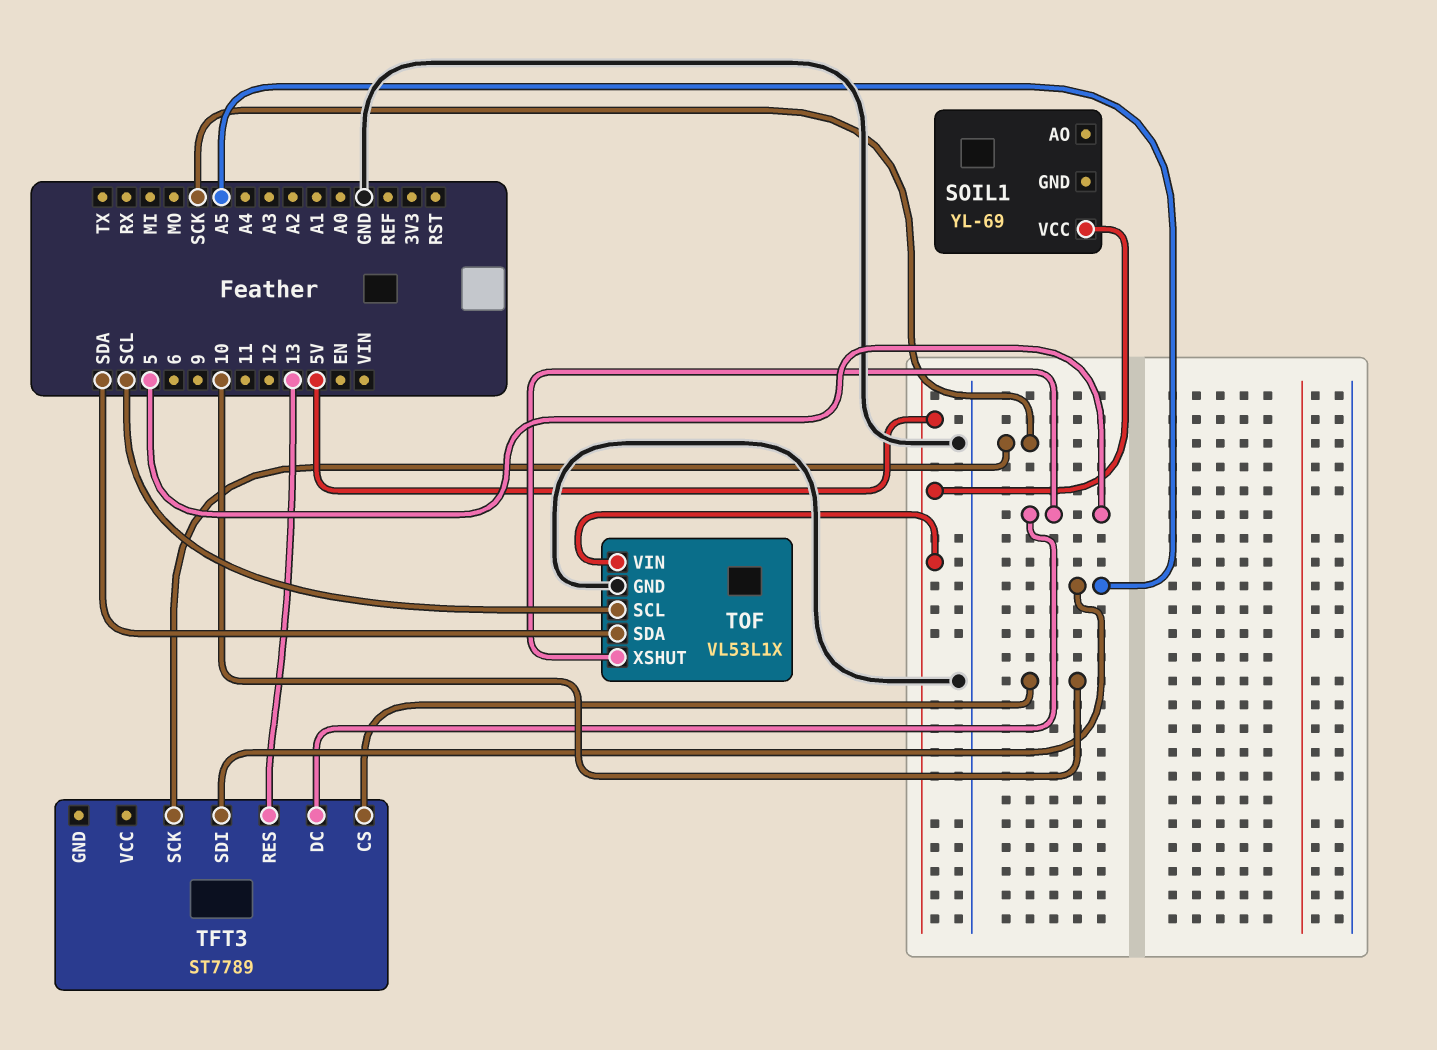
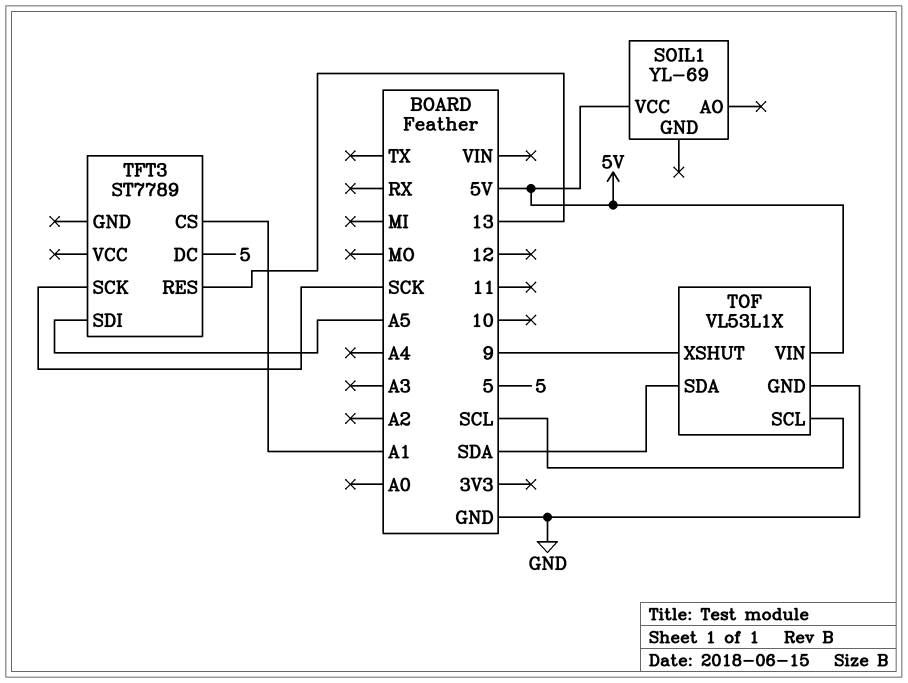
TFT3 pin CS: 10 -> A1
TOF pin XSHUT: 5 -> 9

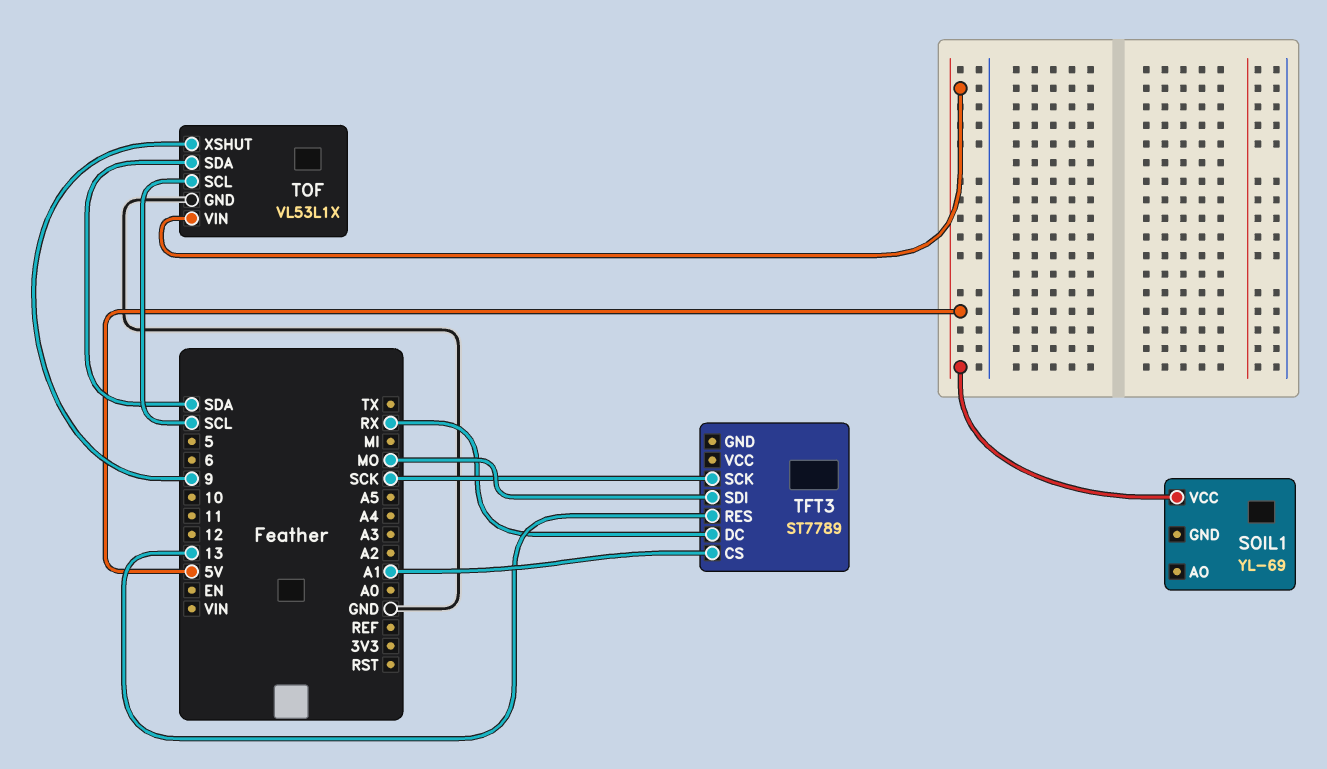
TFT3 pin DC: 5 -> RX
TFT3 pin SDI: A5 -> MO

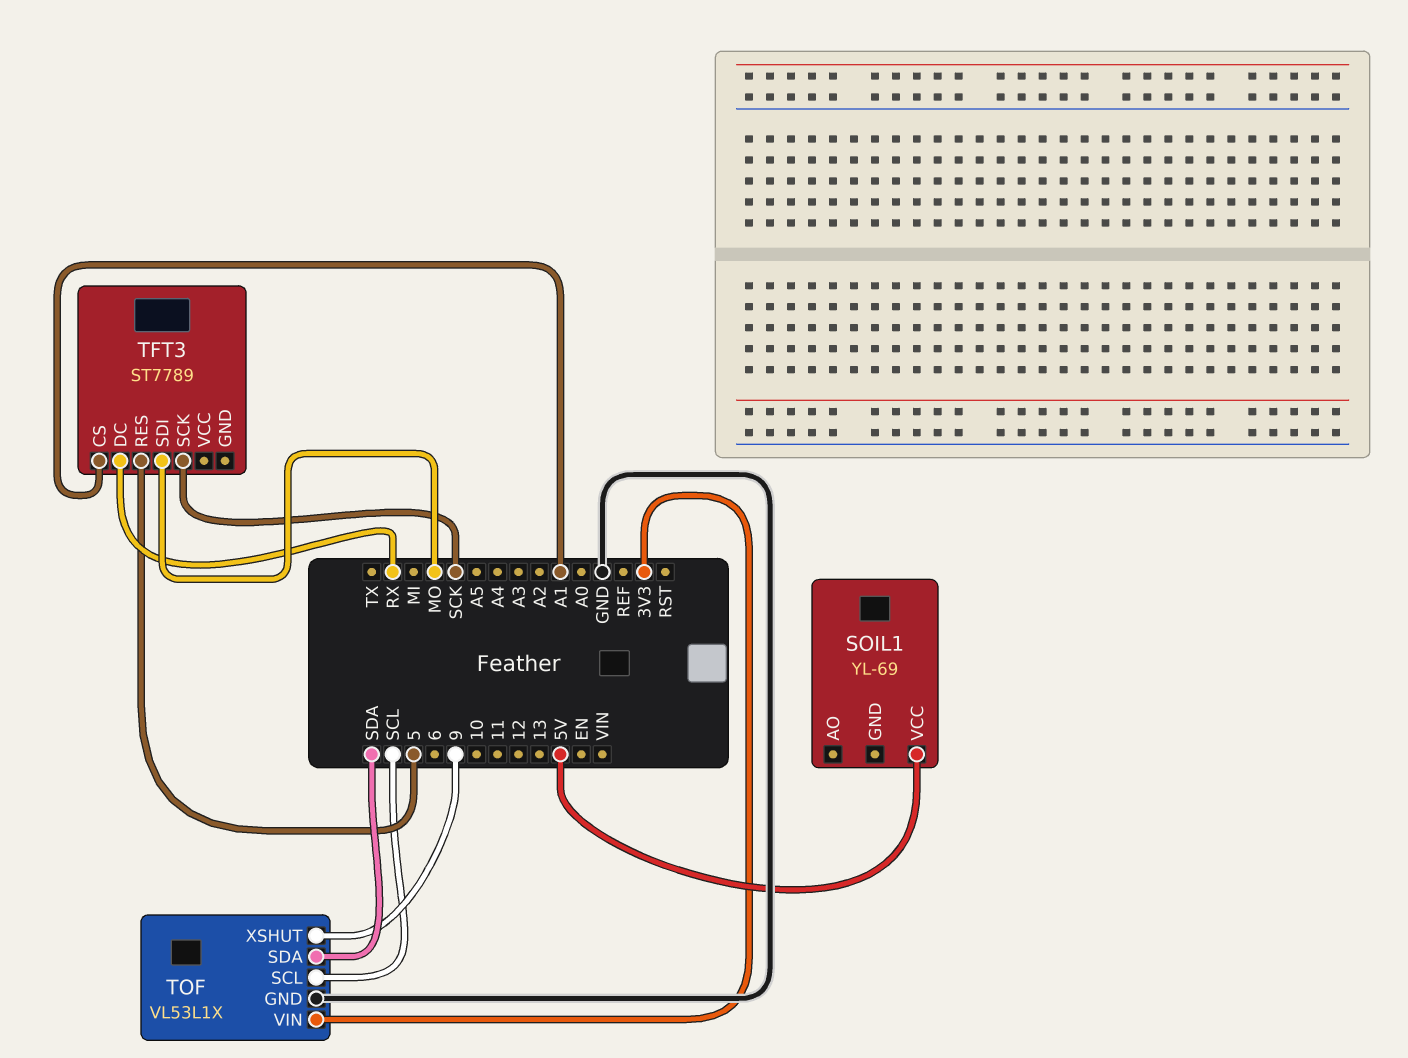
TFT3 pin RES: 13 -> 5
TOF pin VIN: 5V -> 3V3

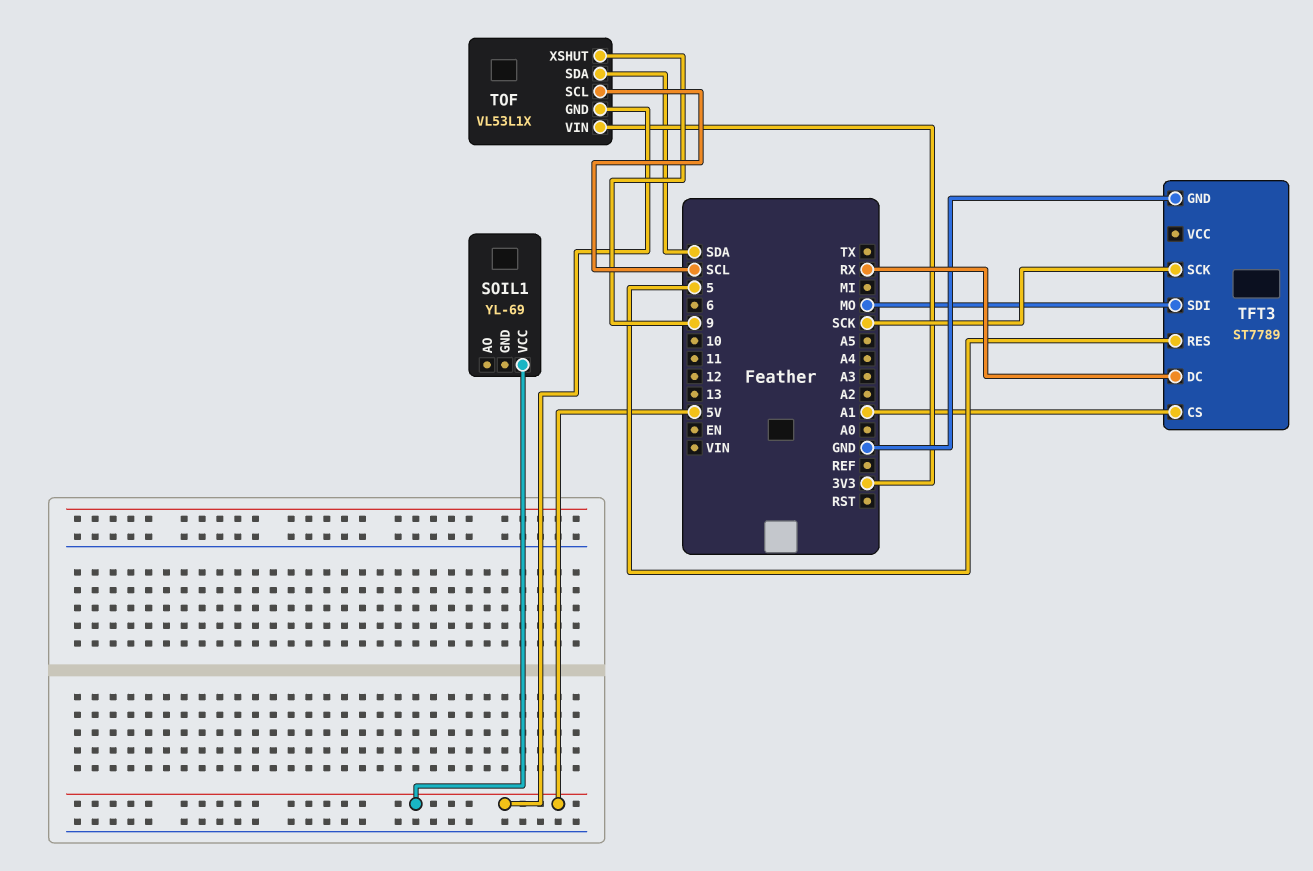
TFT3 pin GND: none -> GND
TOF pin GND: GND -> 5V

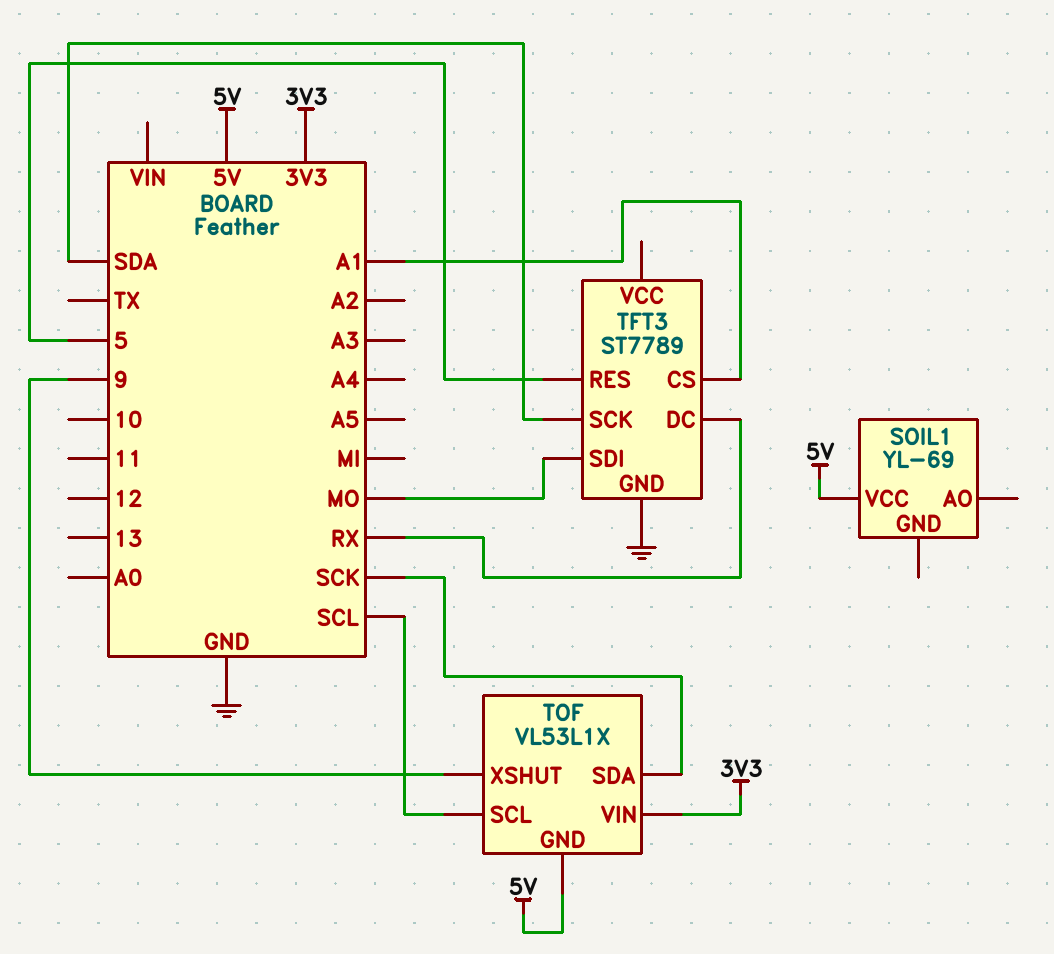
TFT3 pin SCK: SCK -> SDA
TOF pin SDA: SDA -> SCK

